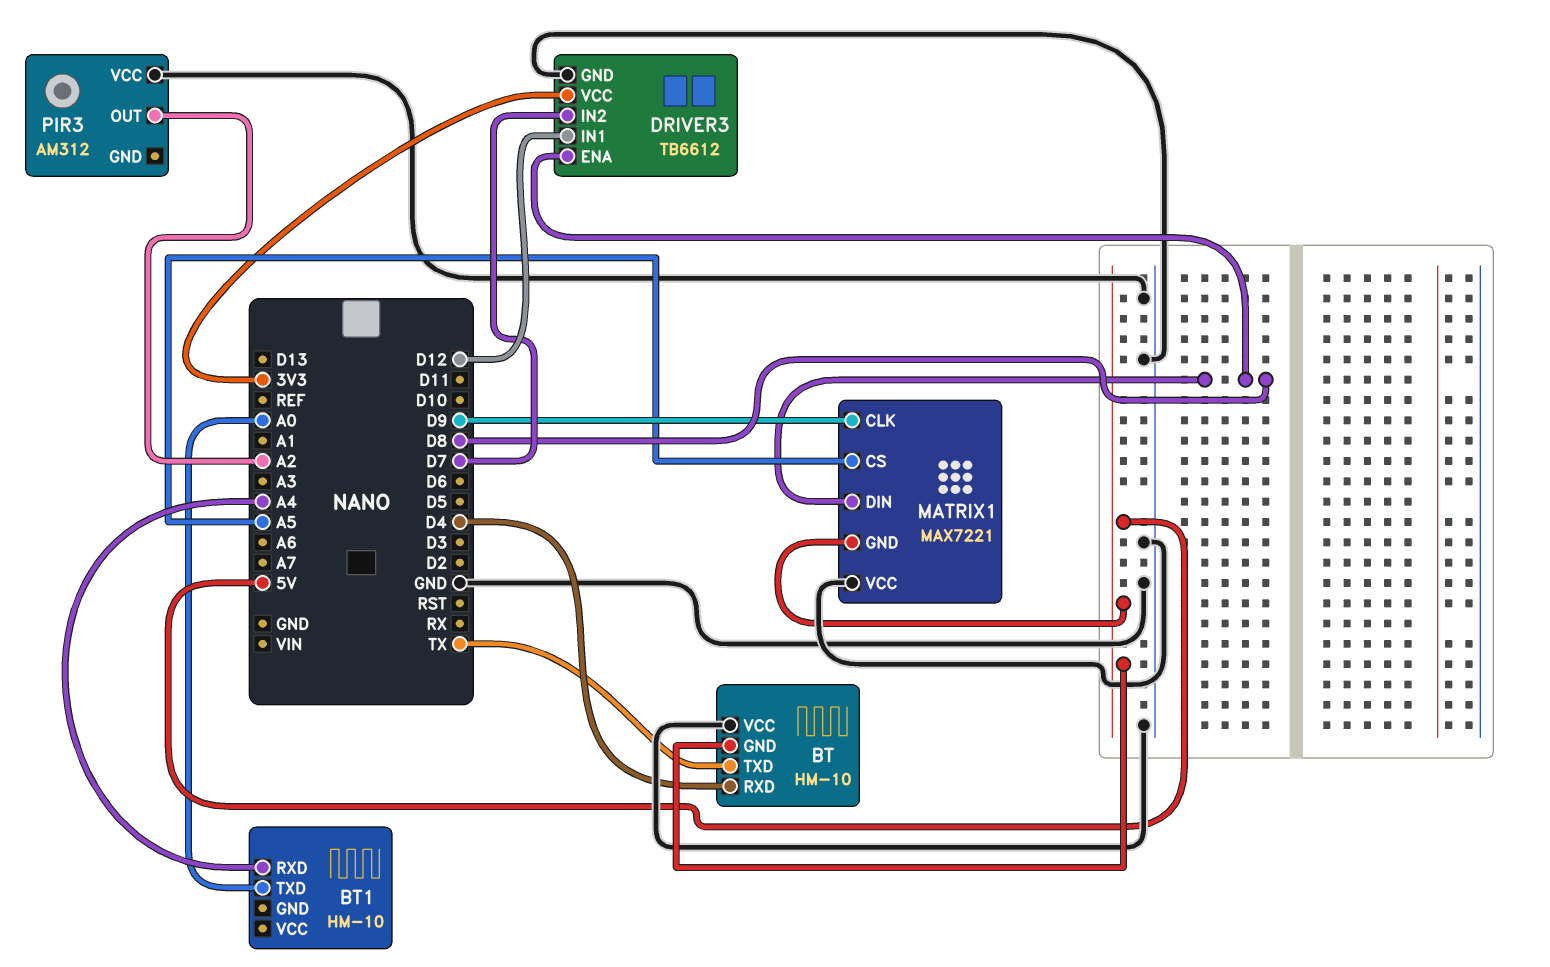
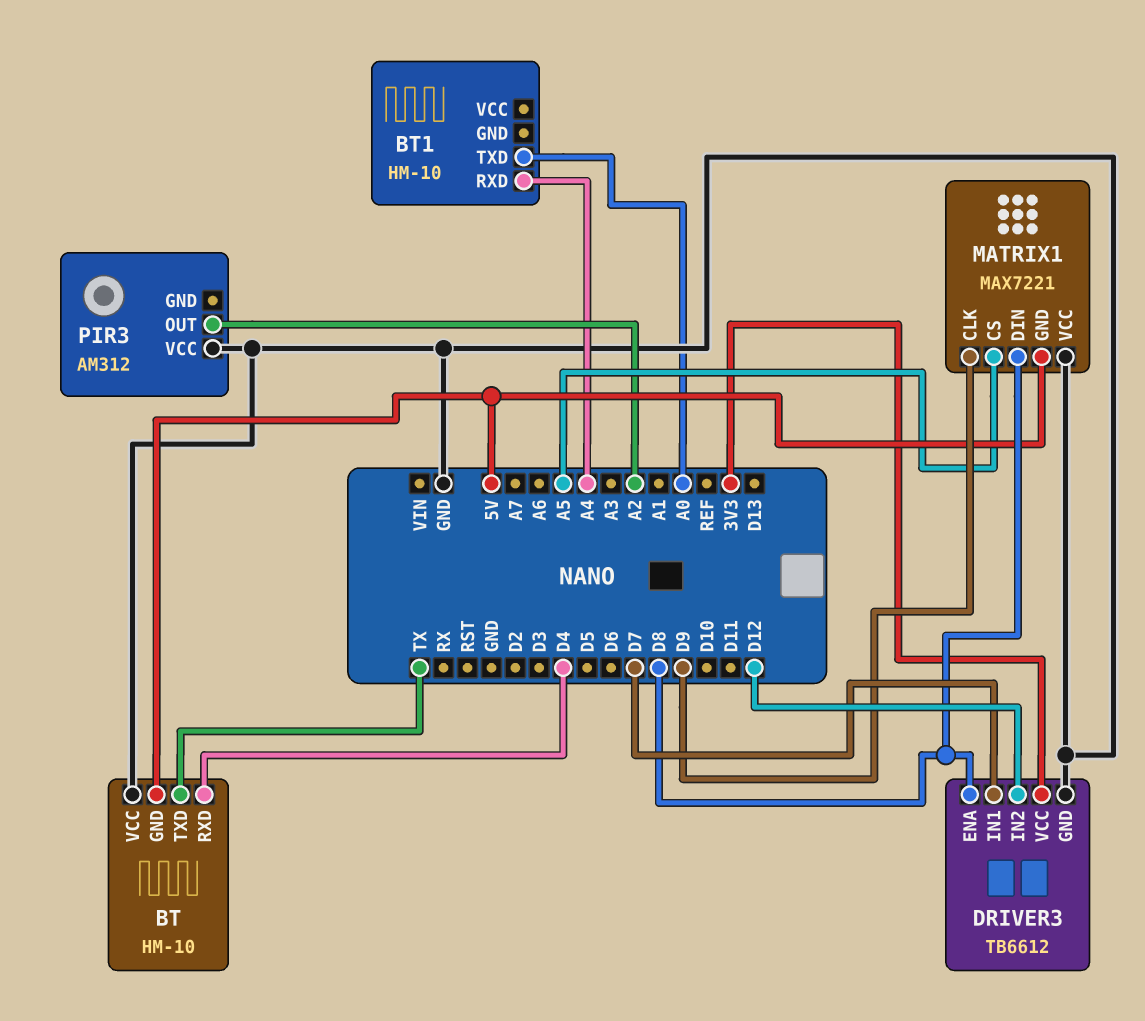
DRIVER3 pin IN1: D12 -> D7
DRIVER3 pin IN2: D7 -> D12

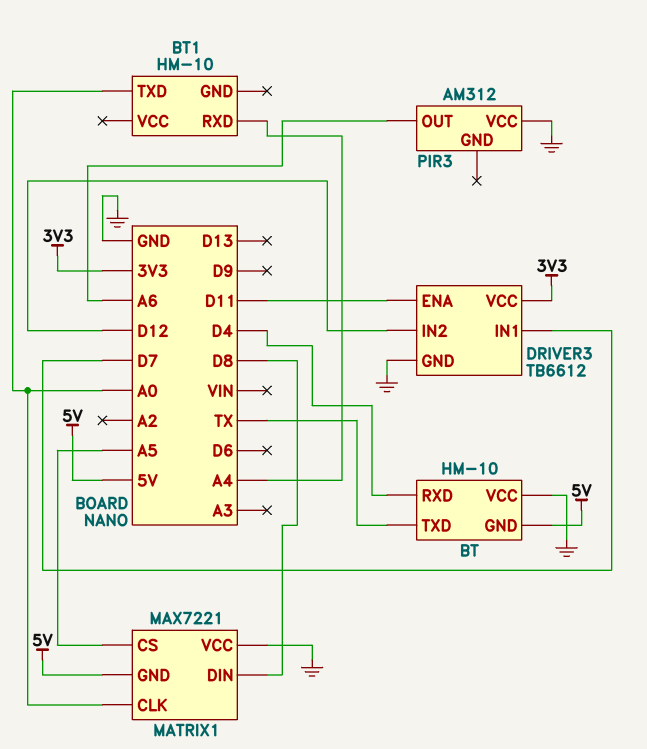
DRIVER3 pin ENA: D8 -> D11
MATRIX1 pin CLK: D9 -> A0
PIR3 pin OUT: A2 -> A6

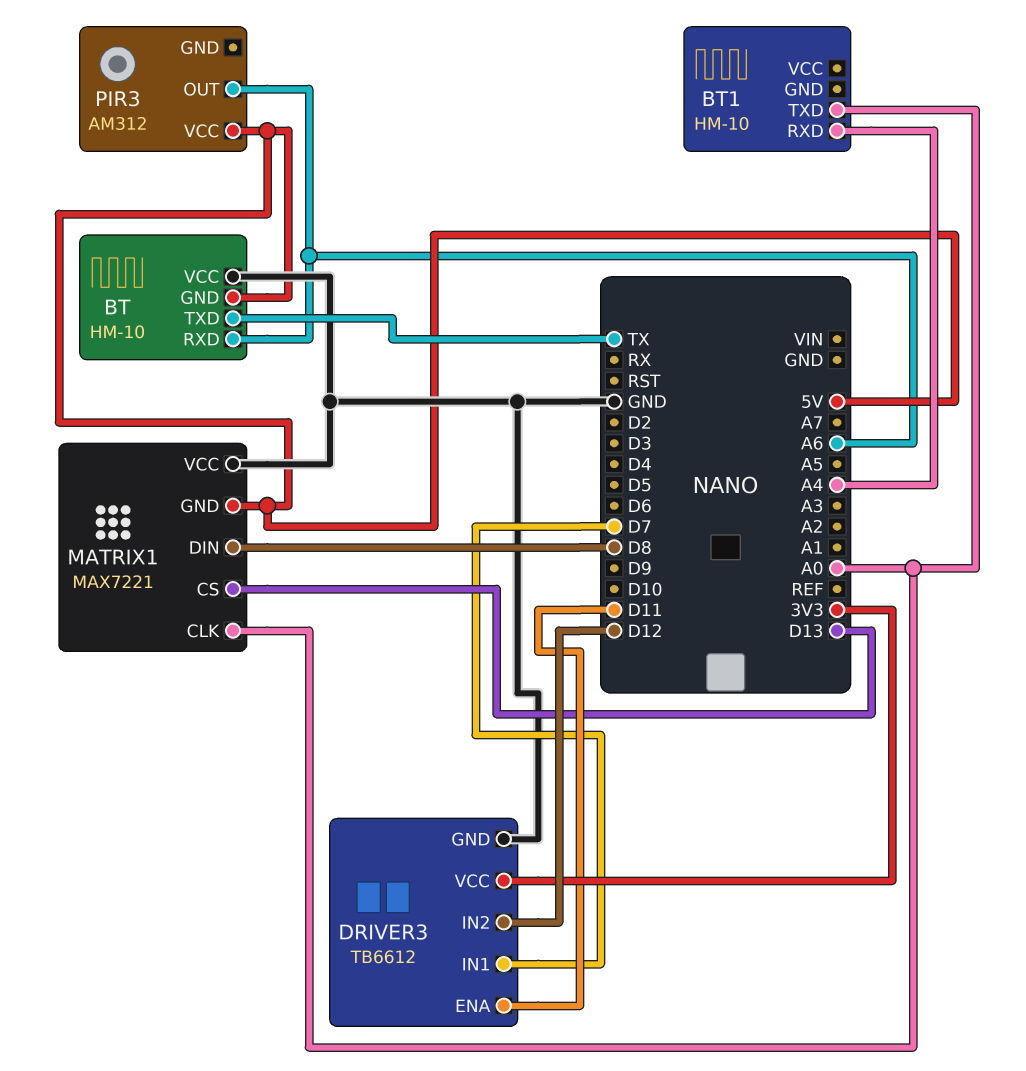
BT pin RXD: D4 -> A6
MATRIX1 pin CS: A5 -> D13
PIR3 pin VCC: GND -> 5V

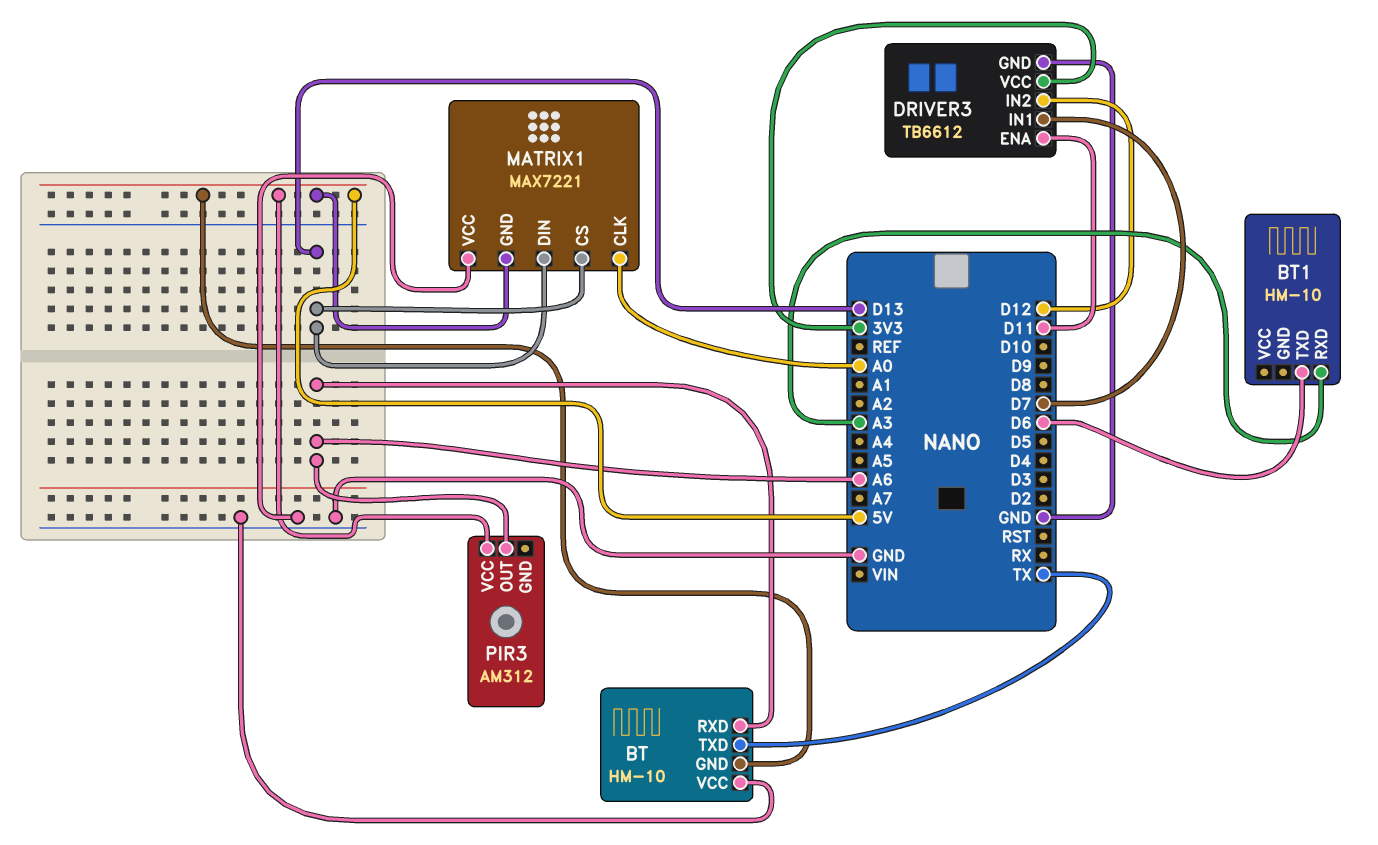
BT1 pin RXD: A4 -> A3
BT1 pin TXD: A0 -> D6
MATRIX1 pin DIN: D8 -> D13

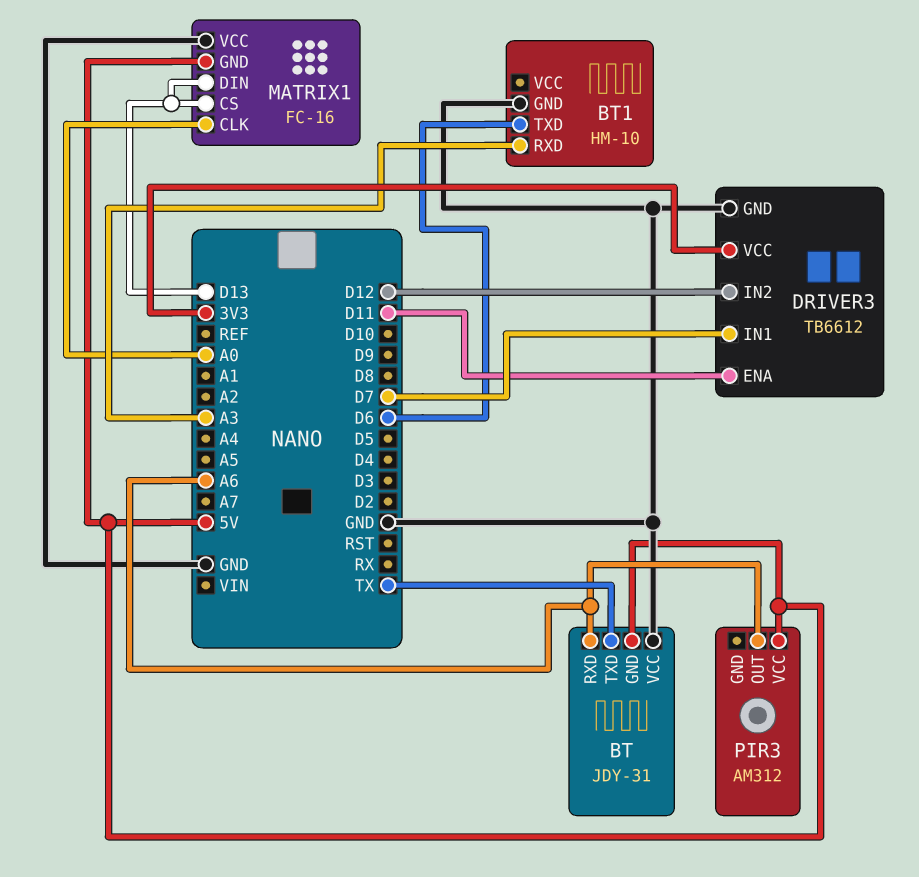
BT: HM-10 -> JDY-31
BT1 pin GND: none -> GND
MATRIX1: MAX7221 -> FC-16

